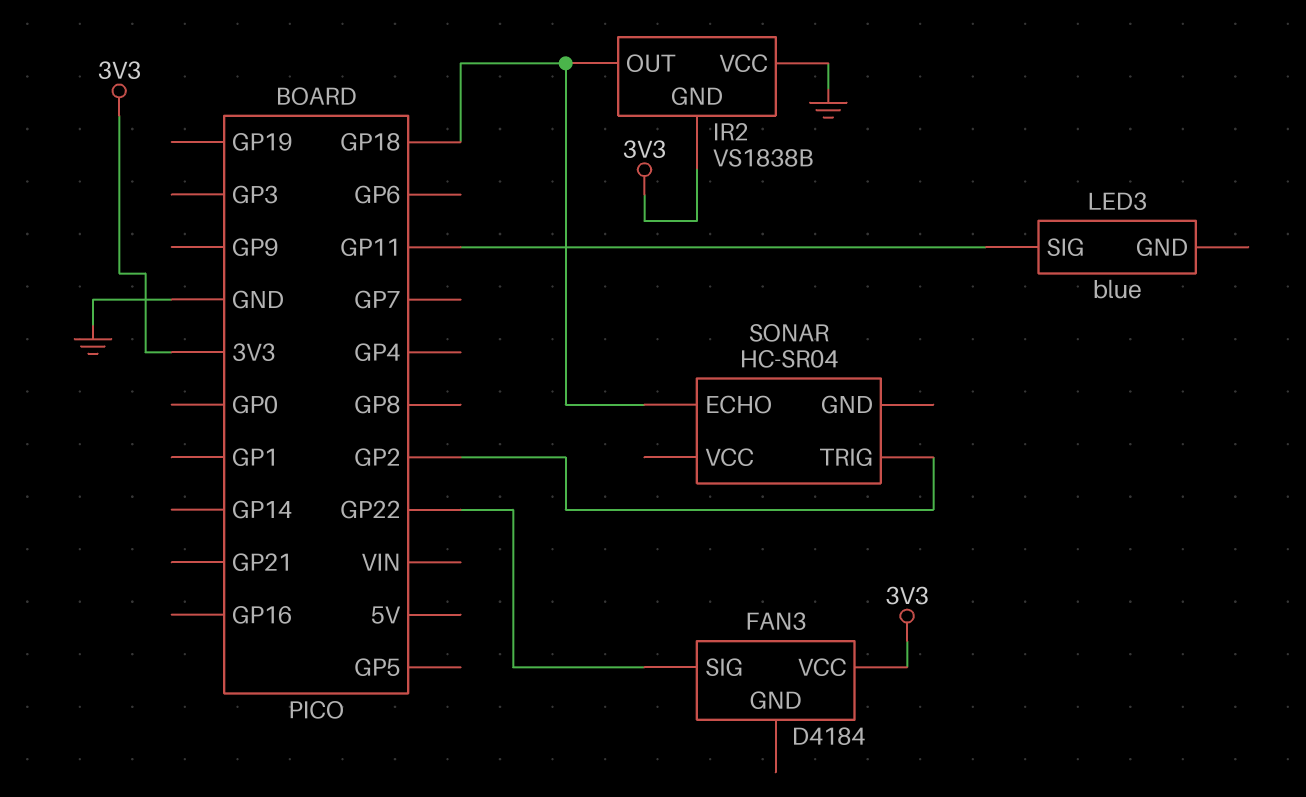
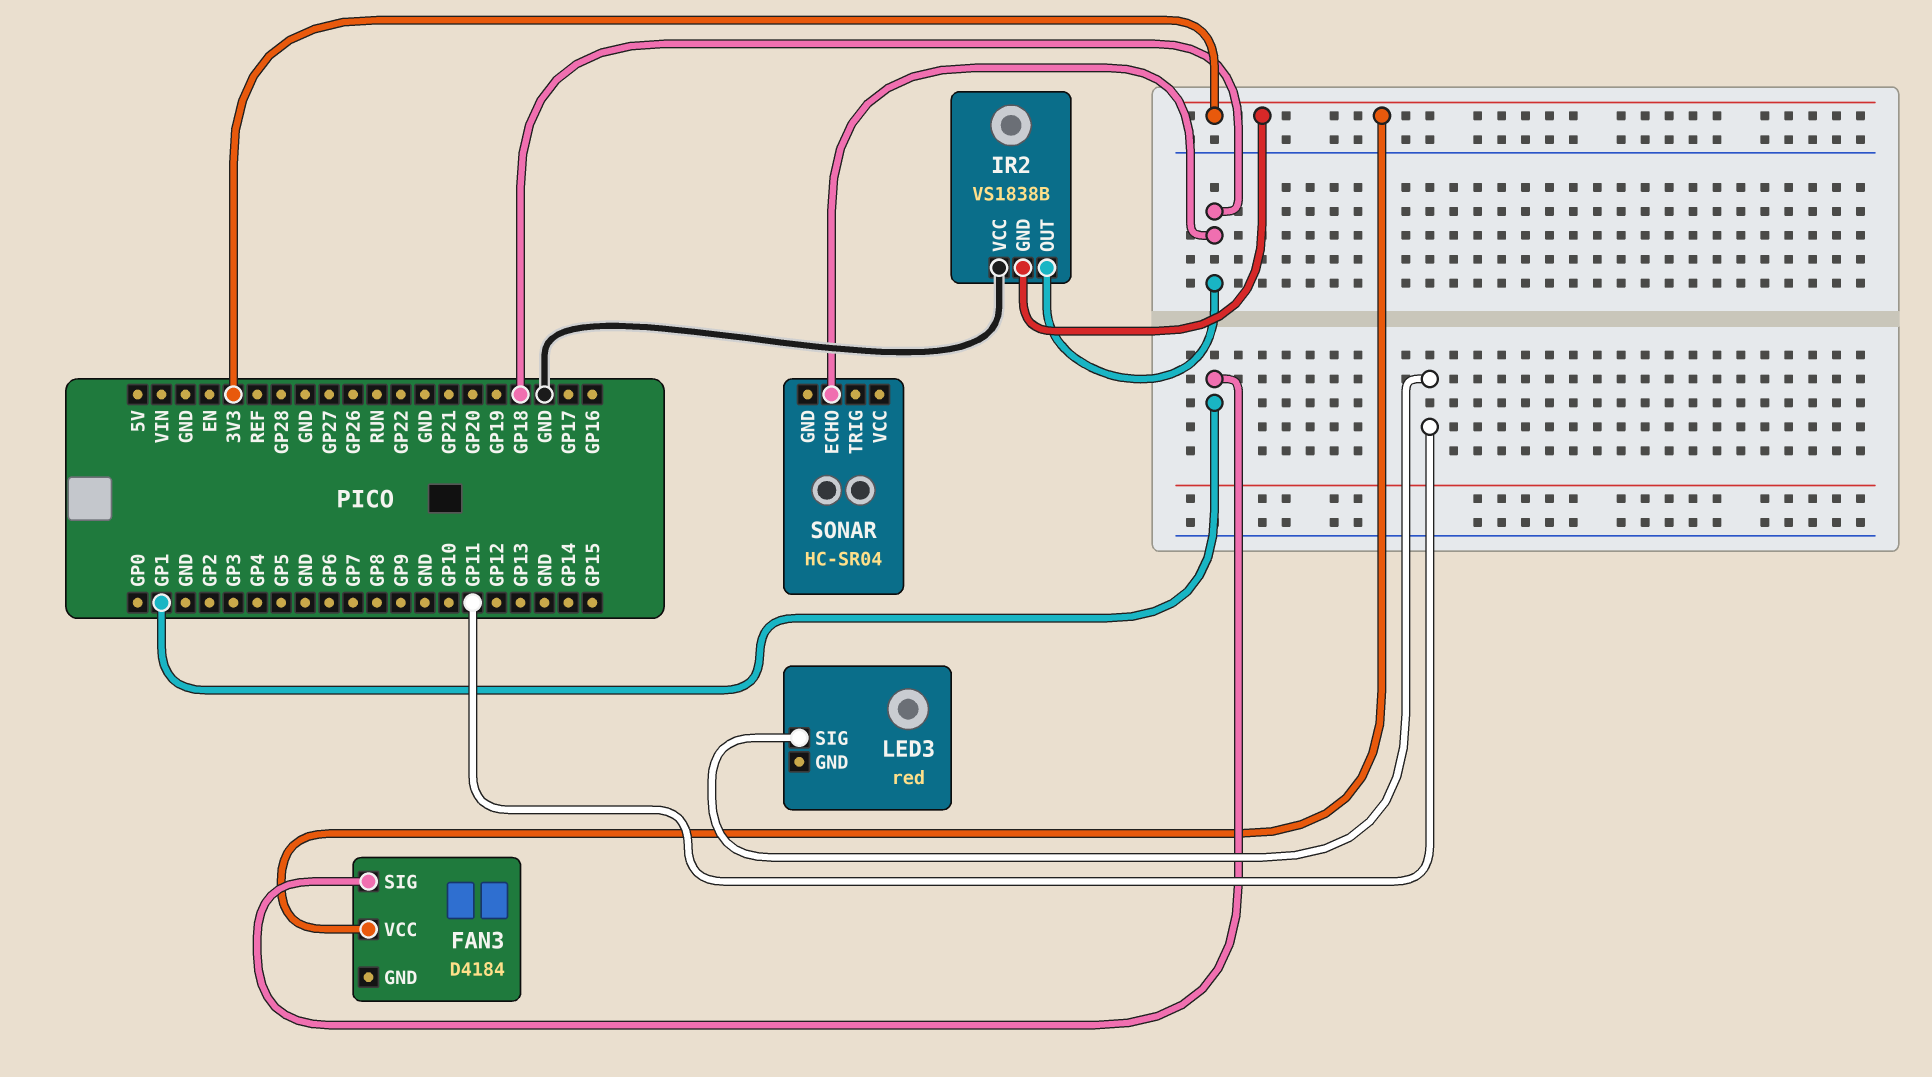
FAN3 pin SIG: GP22 -> GP1
LED3: blue -> red
SONAR pin TRIG: GP2 -> none

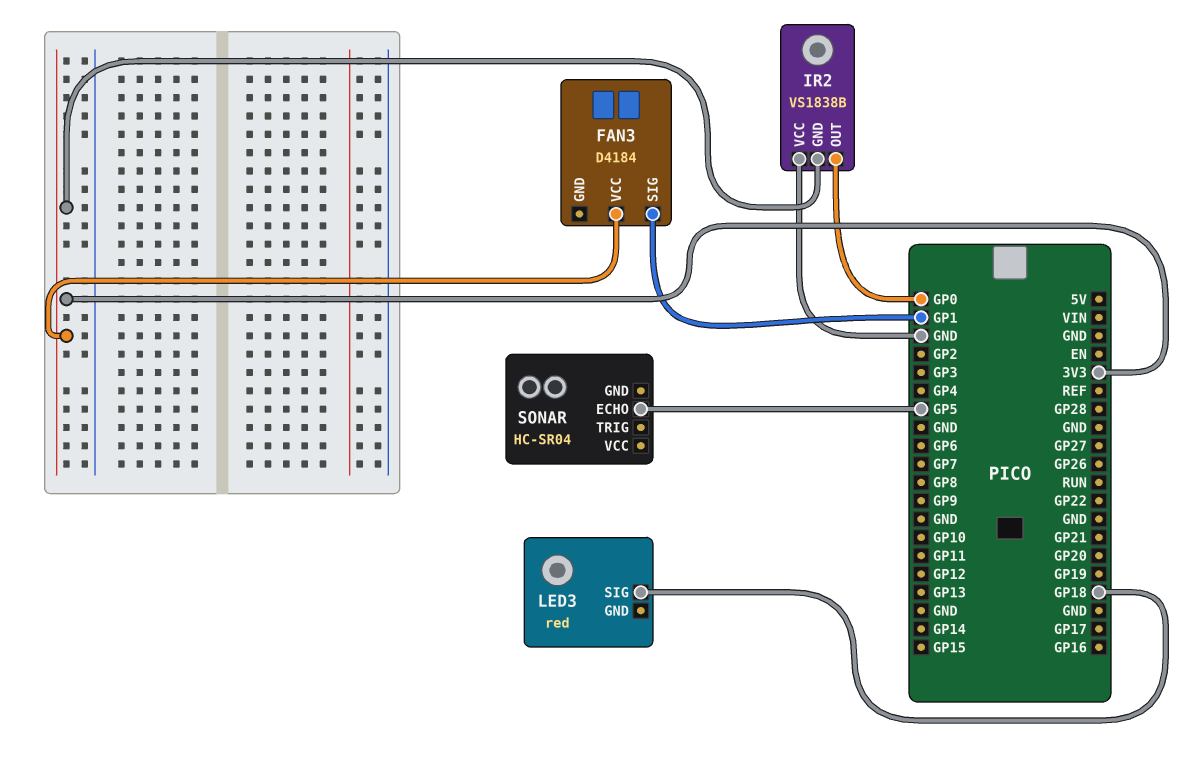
IR2 pin OUT: GP18 -> GP0
LED3 pin SIG: GP11 -> GP18
SONAR pin ECHO: GP18 -> GP5

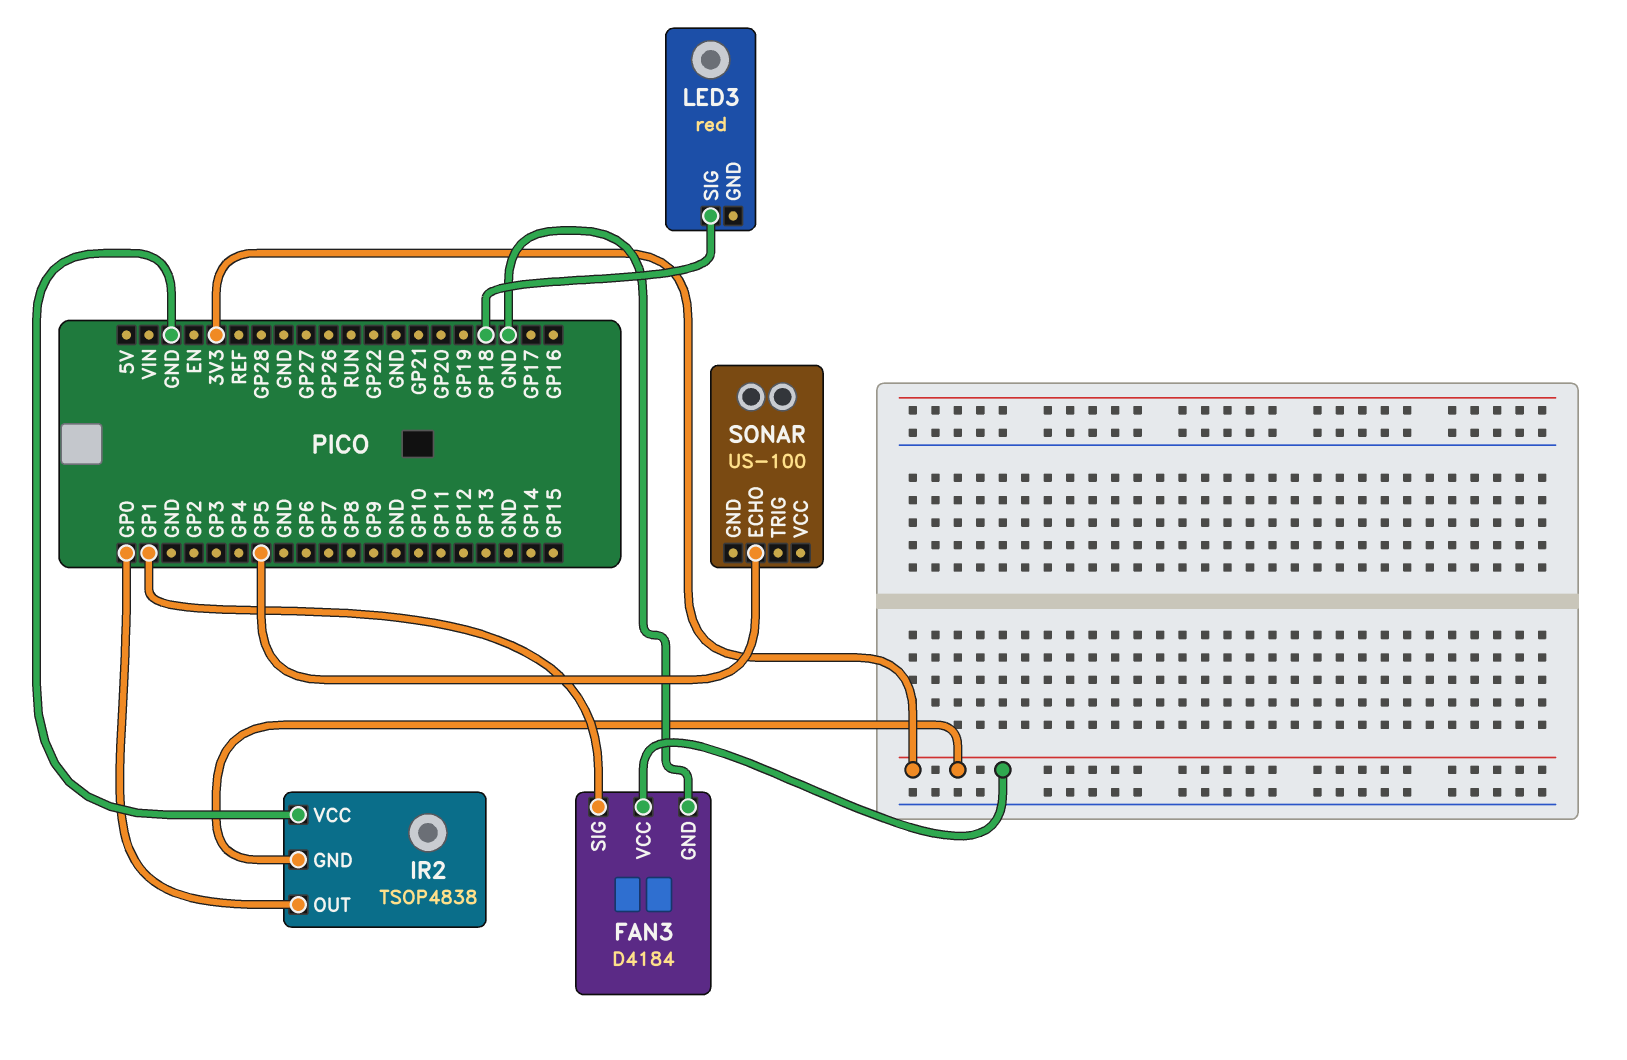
FAN3 pin GND: none -> GND
IR2: VS1838B -> TSOP4838
SONAR: HC-SR04 -> US-100

